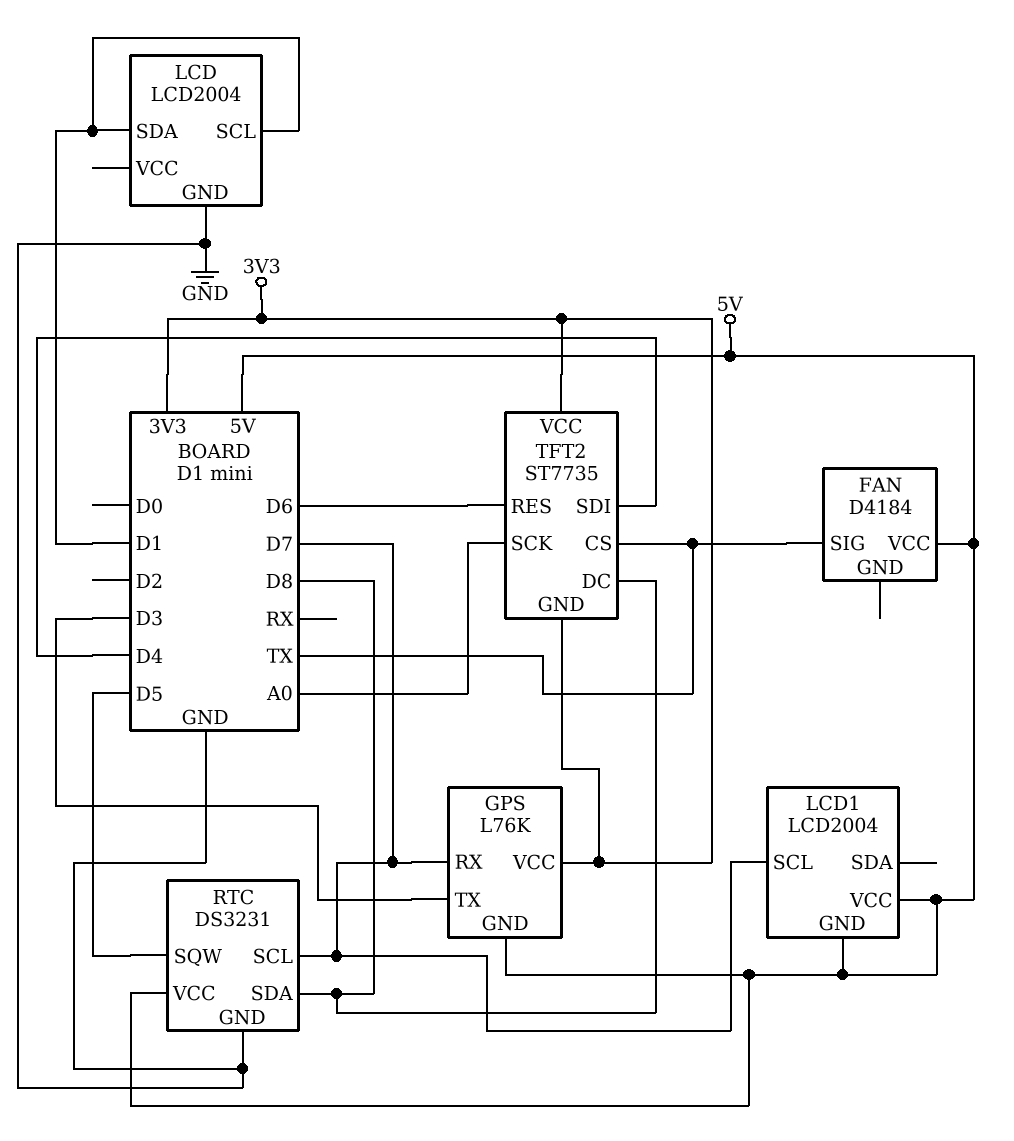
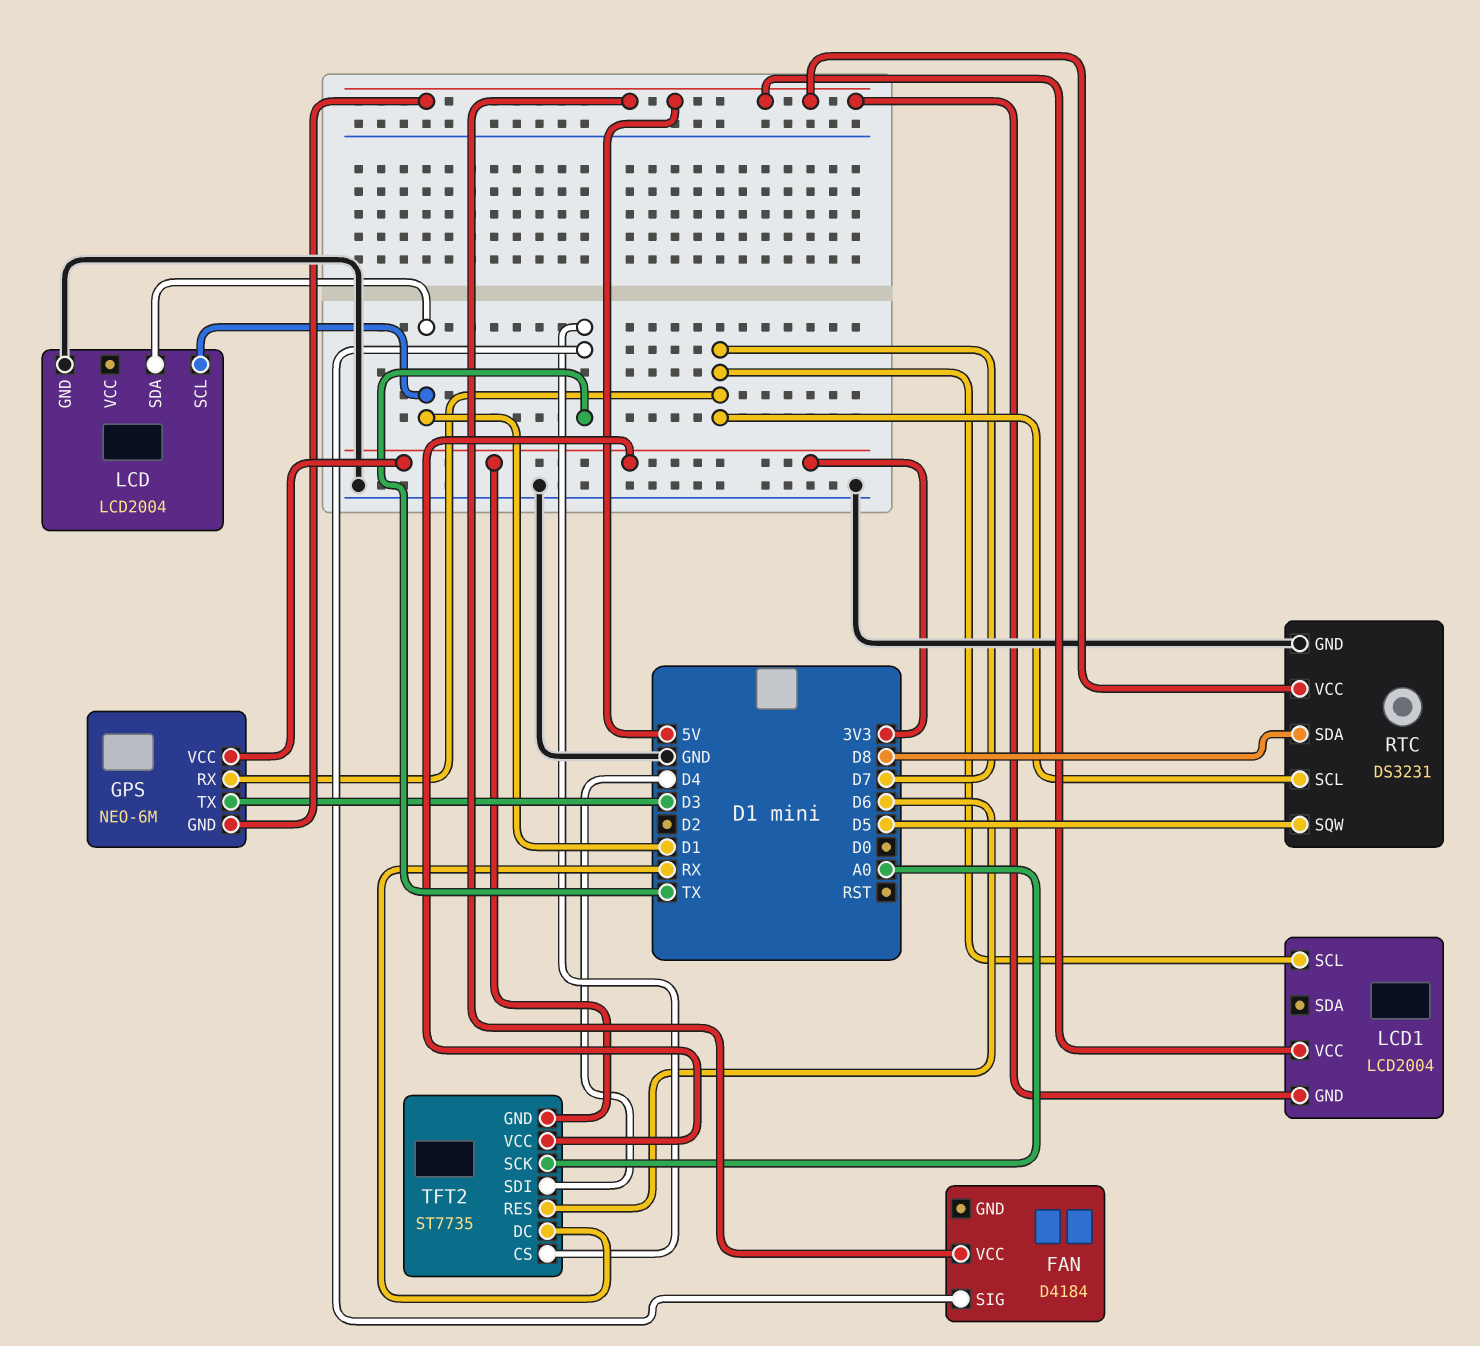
GPS: L76K -> NEO-6M
TFT2 pin DC: D8 -> RX

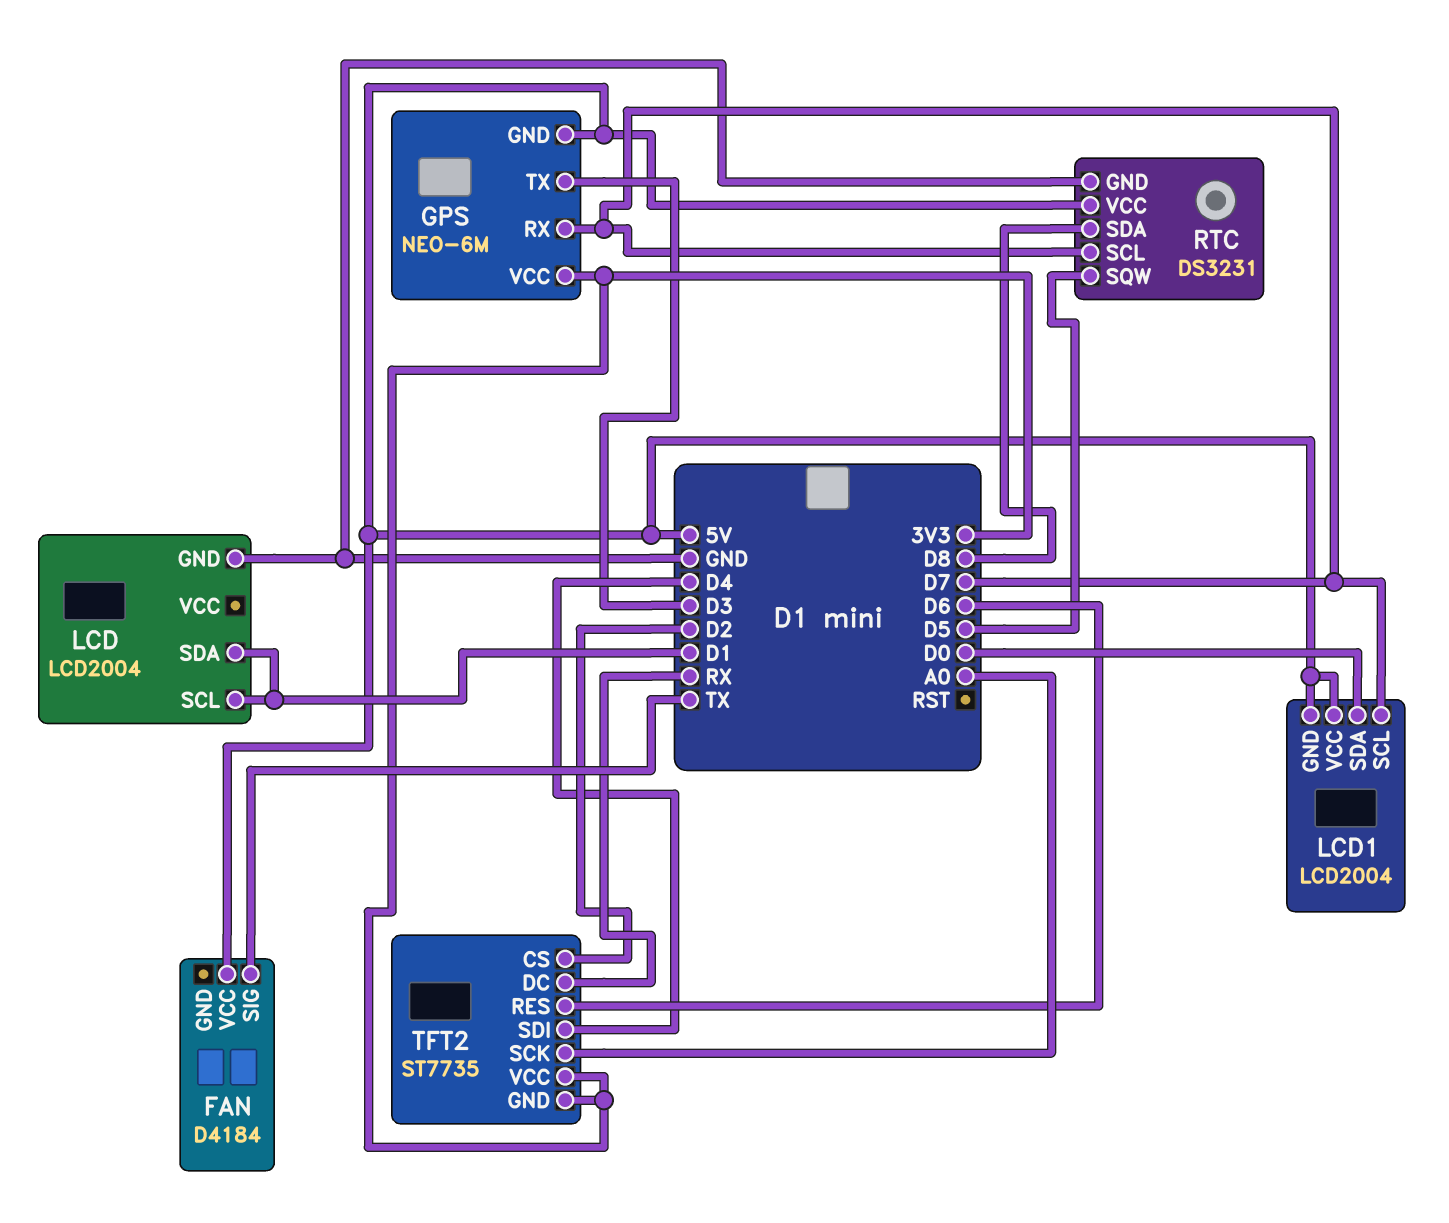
LCD1 pin SDA: none -> D0
TFT2 pin CS: TX -> D2

